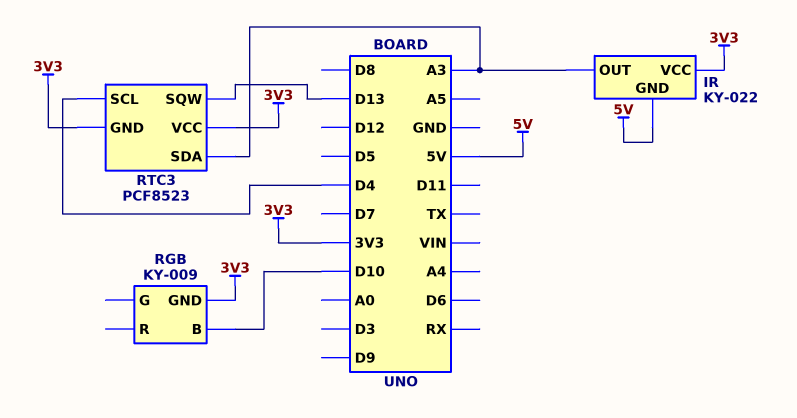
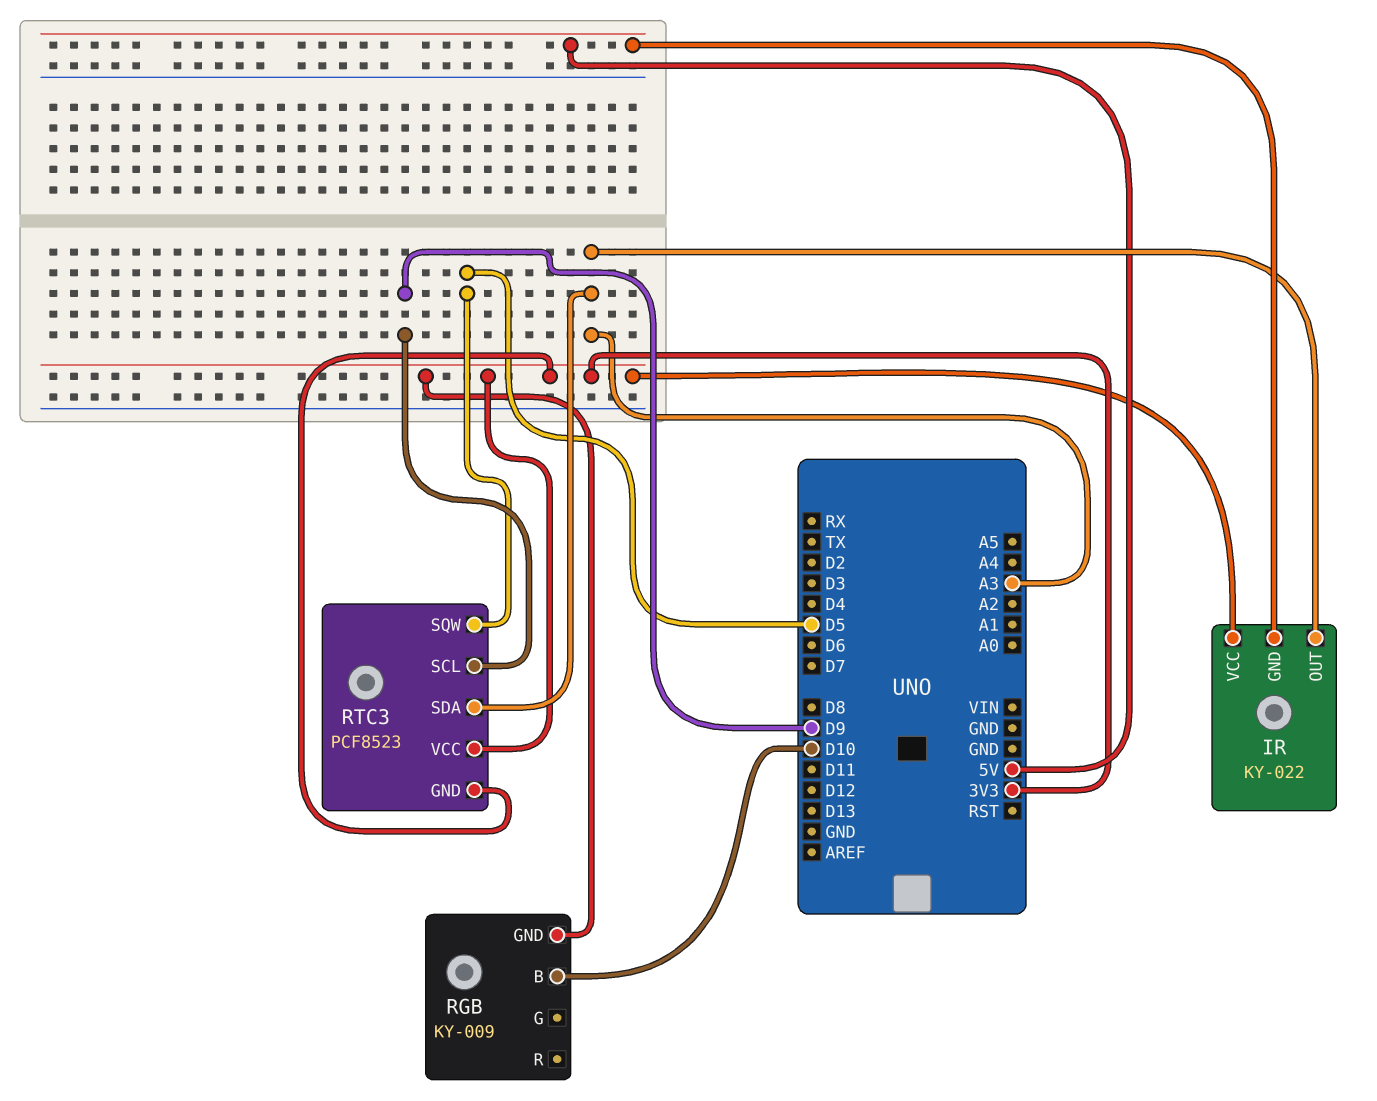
RTC3 pin SCL: D4 -> D9
RTC3 pin SQW: D13 -> D5

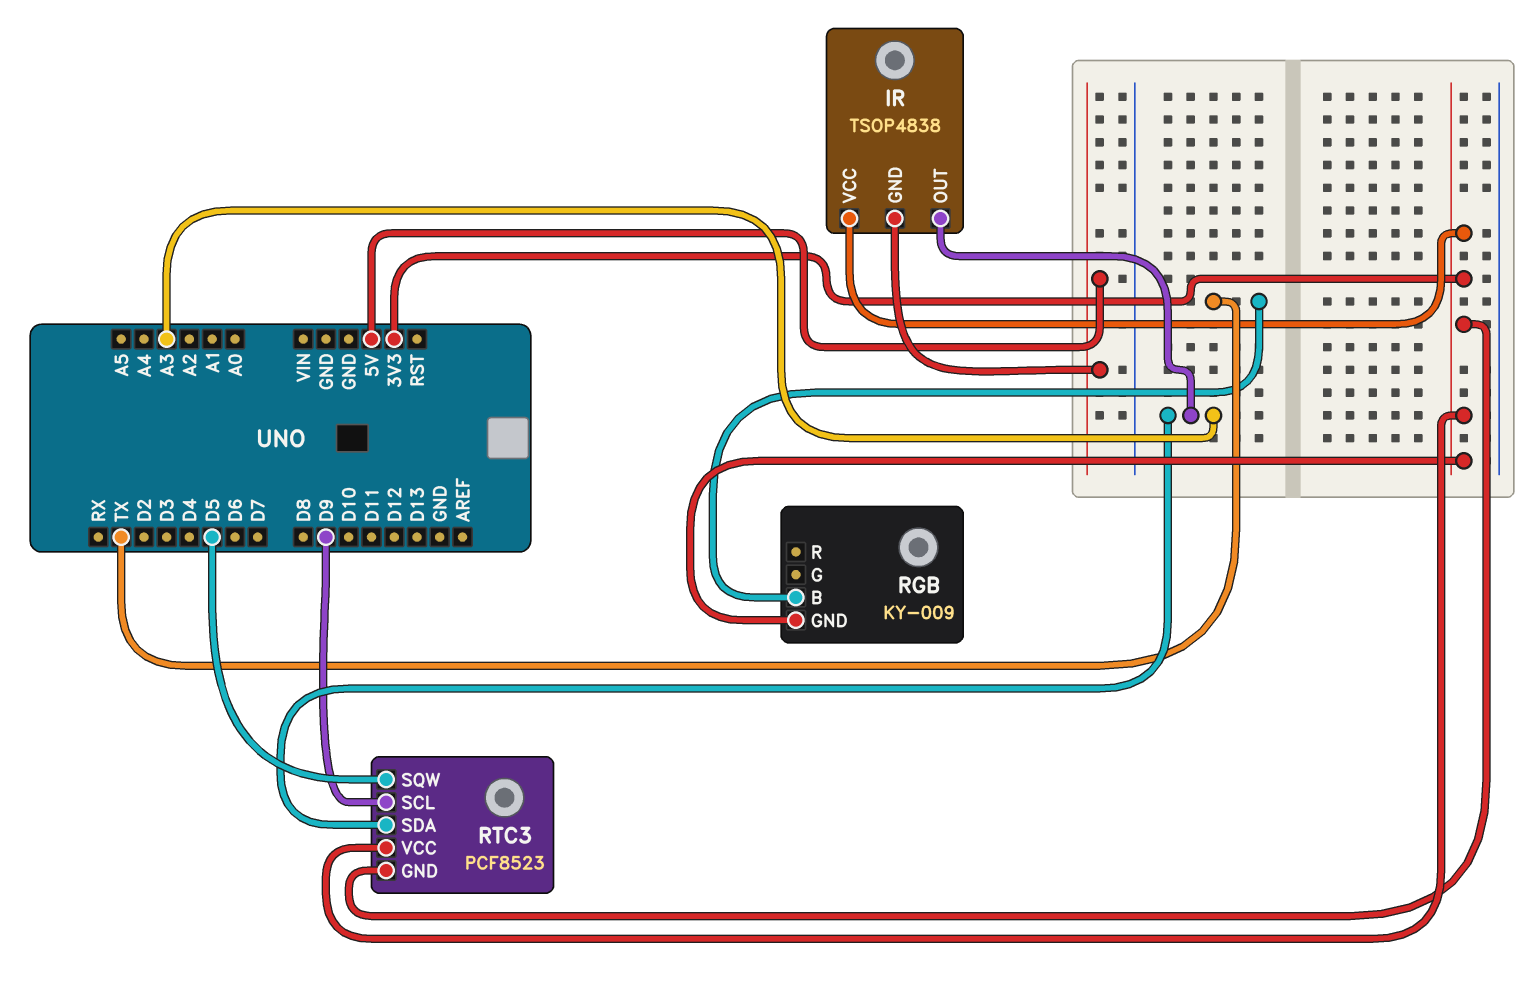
IR: KY-022 -> TSOP4838
RGB pin B: D10 -> TX

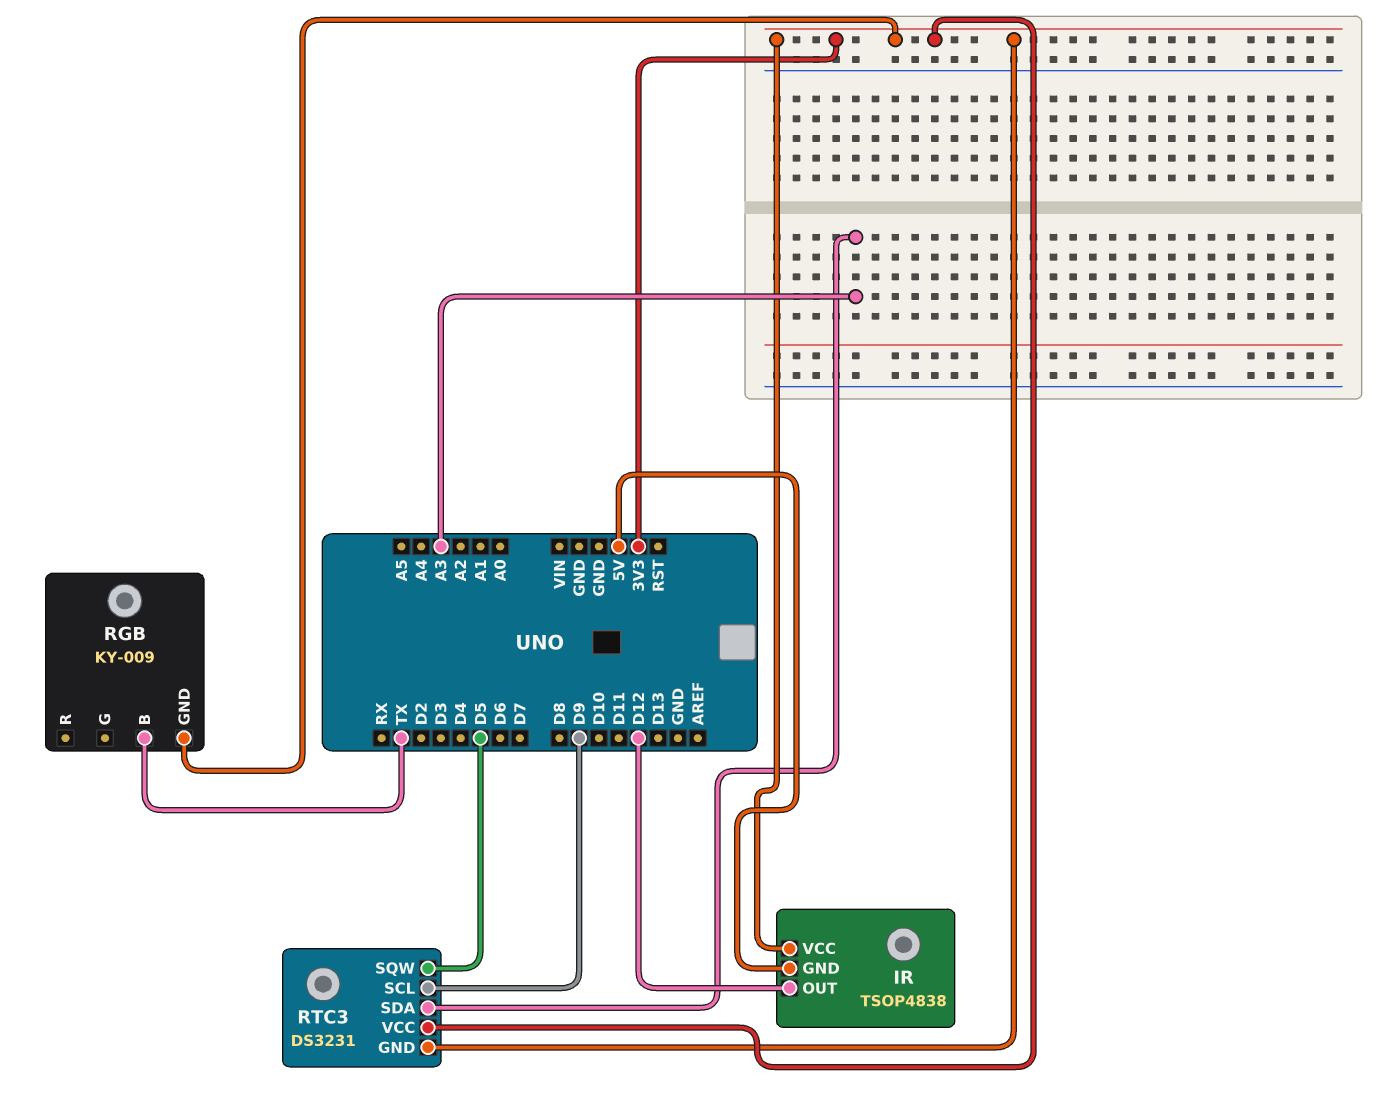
IR pin OUT: A3 -> D12
RTC3: PCF8523 -> DS3231

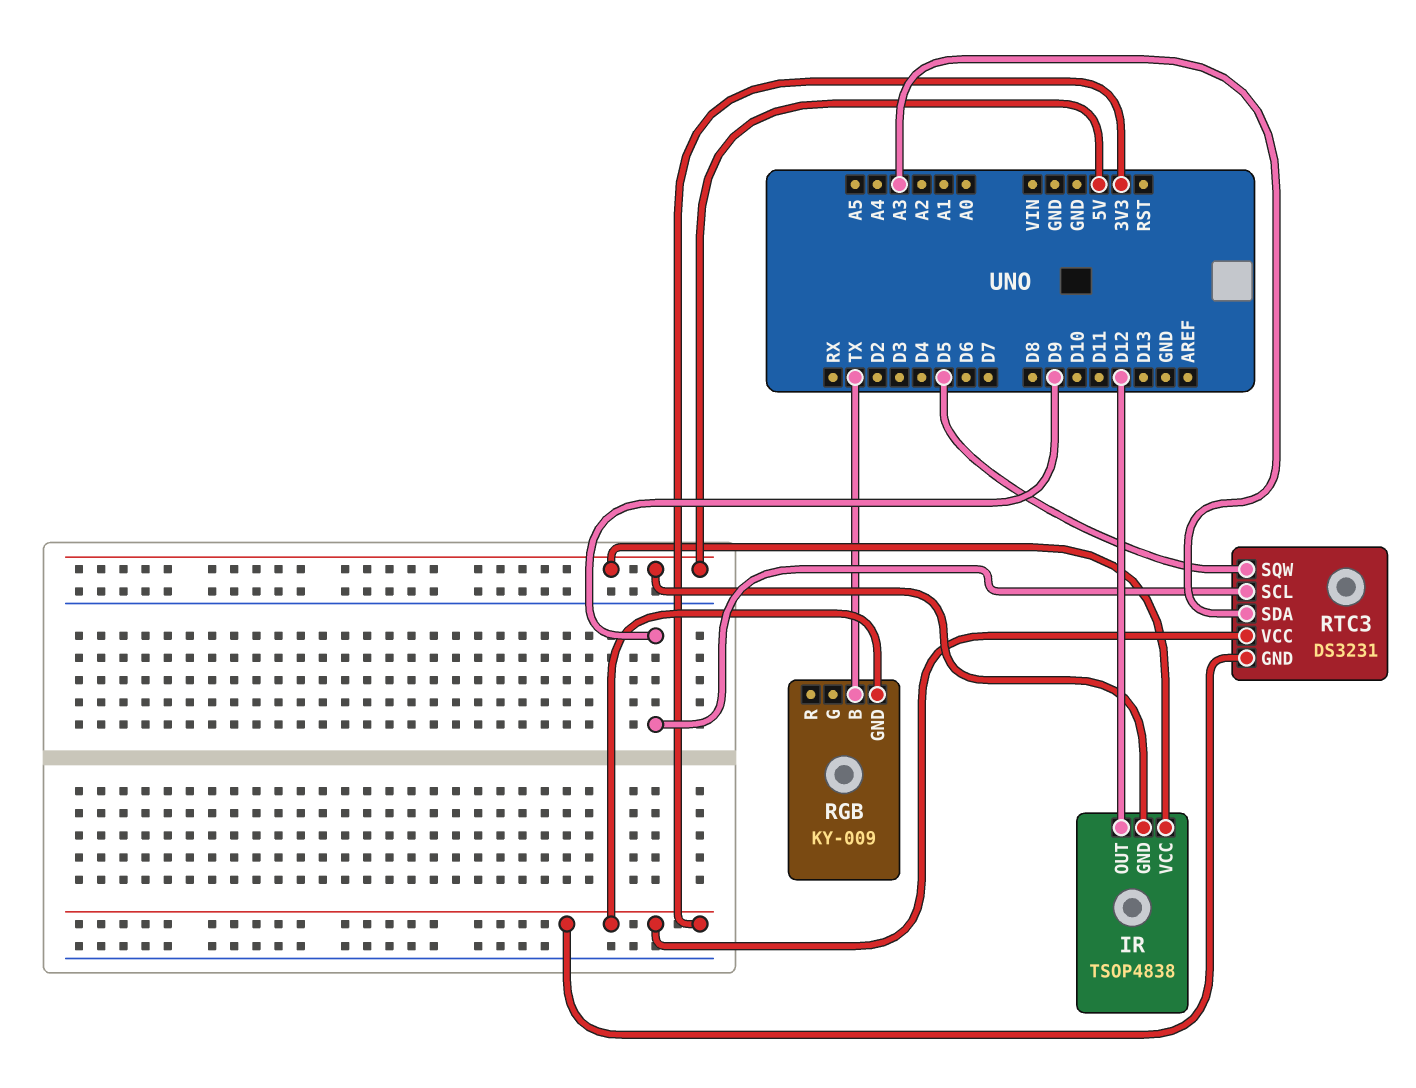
IR pin VCC: 3V3 -> 5V

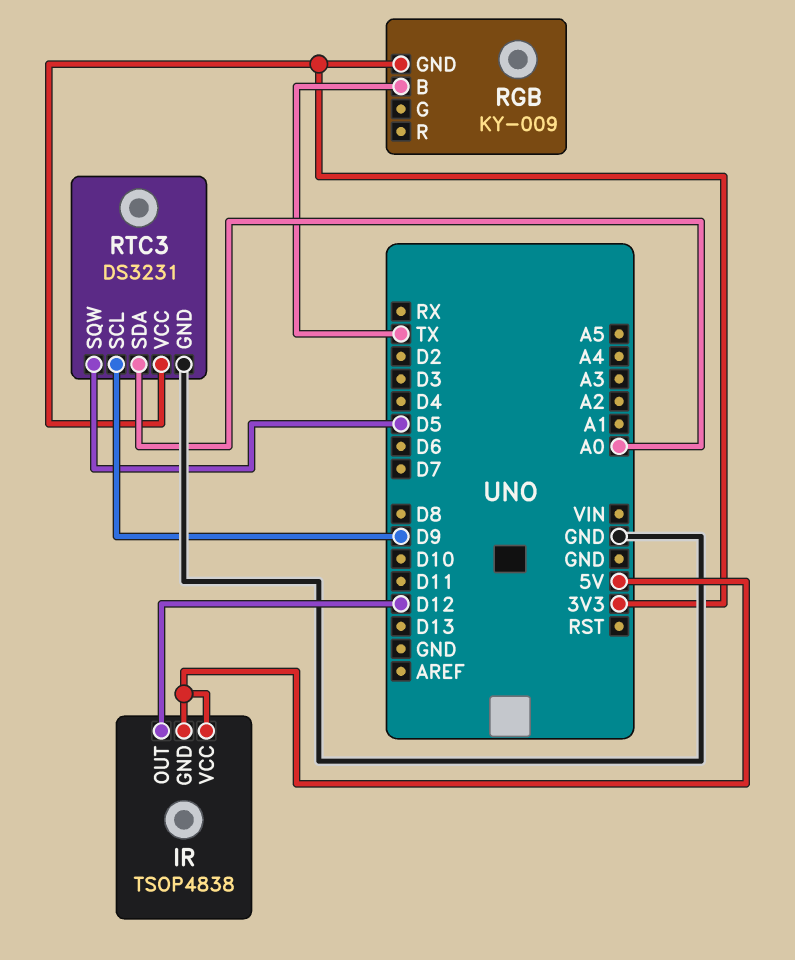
RTC3 pin GND: 3V3 -> GND
RTC3 pin SDA: A3 -> A0

